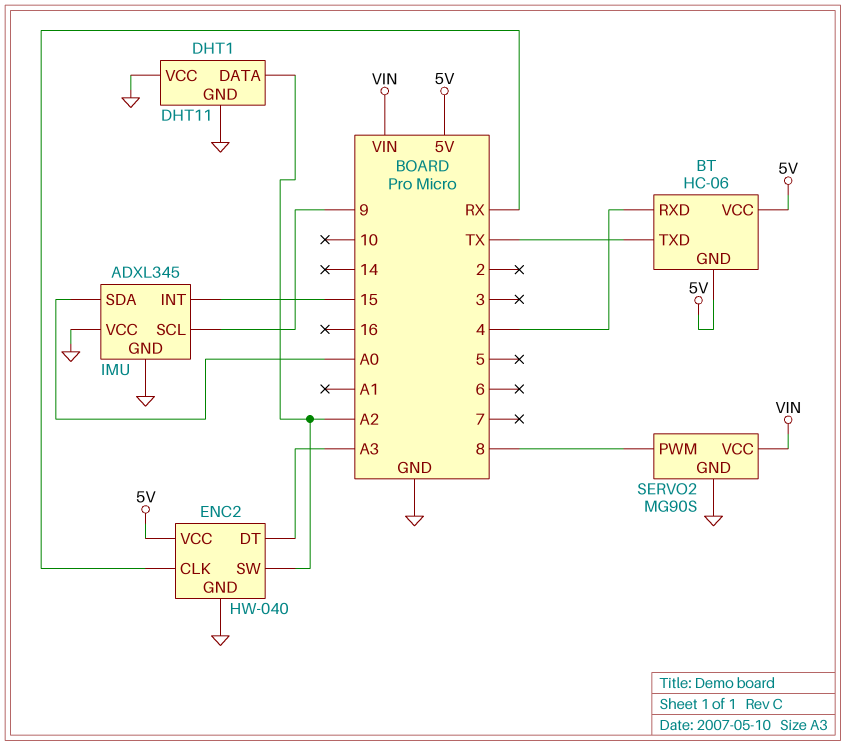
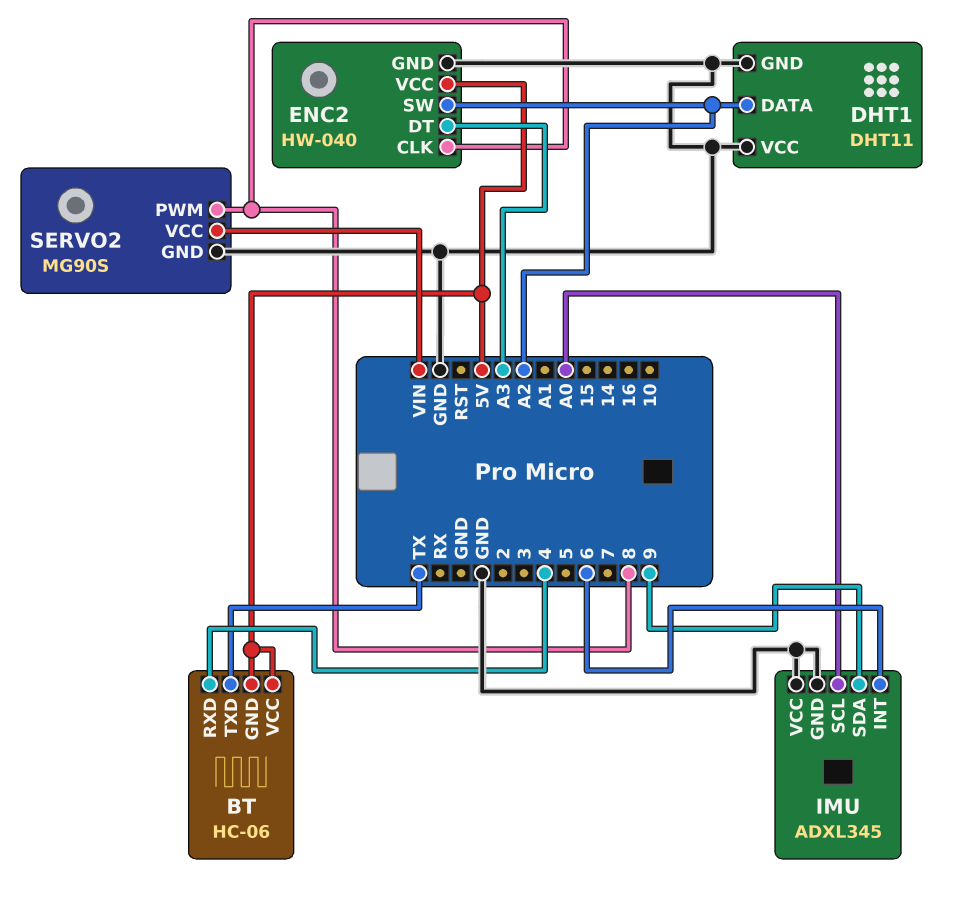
ENC2 pin CLK: RX -> 8
IMU pin INT: 15 -> 6
IMU pin SCL: 9 -> A0
IMU pin SDA: A0 -> 9

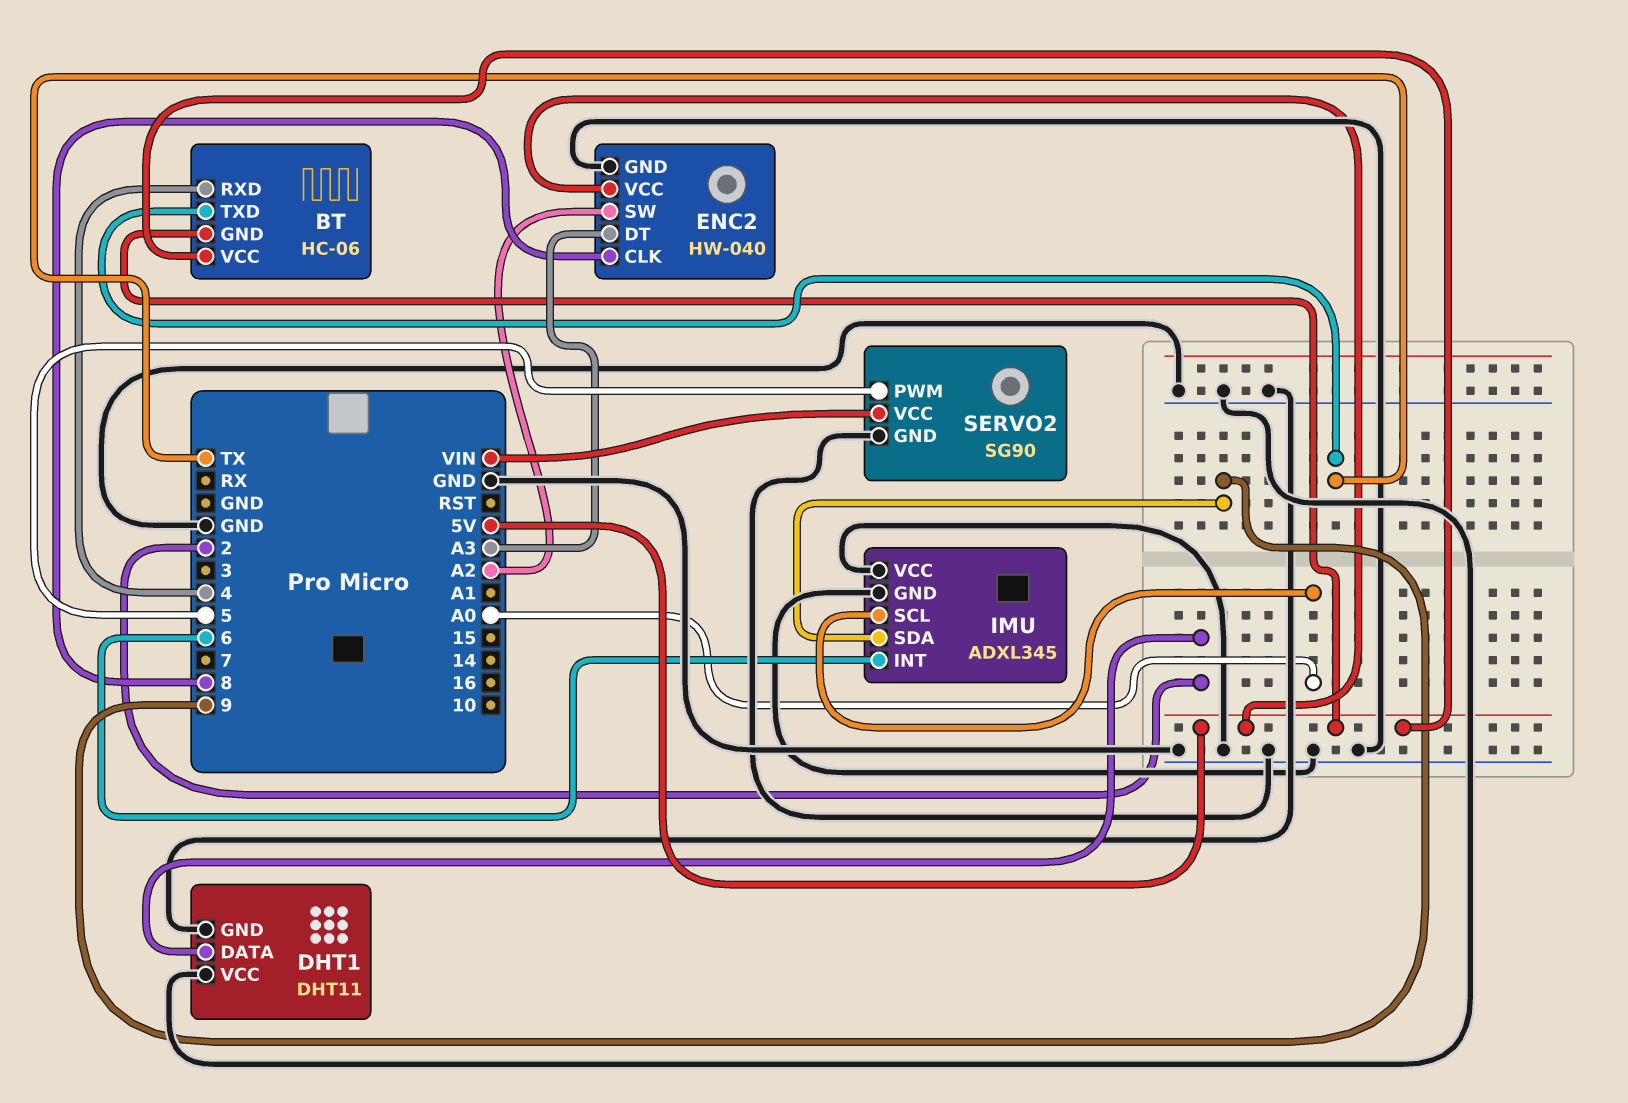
DHT1 pin DATA: A2 -> 2
SERVO2: MG90S -> SG90
SERVO2 pin PWM: 8 -> 5

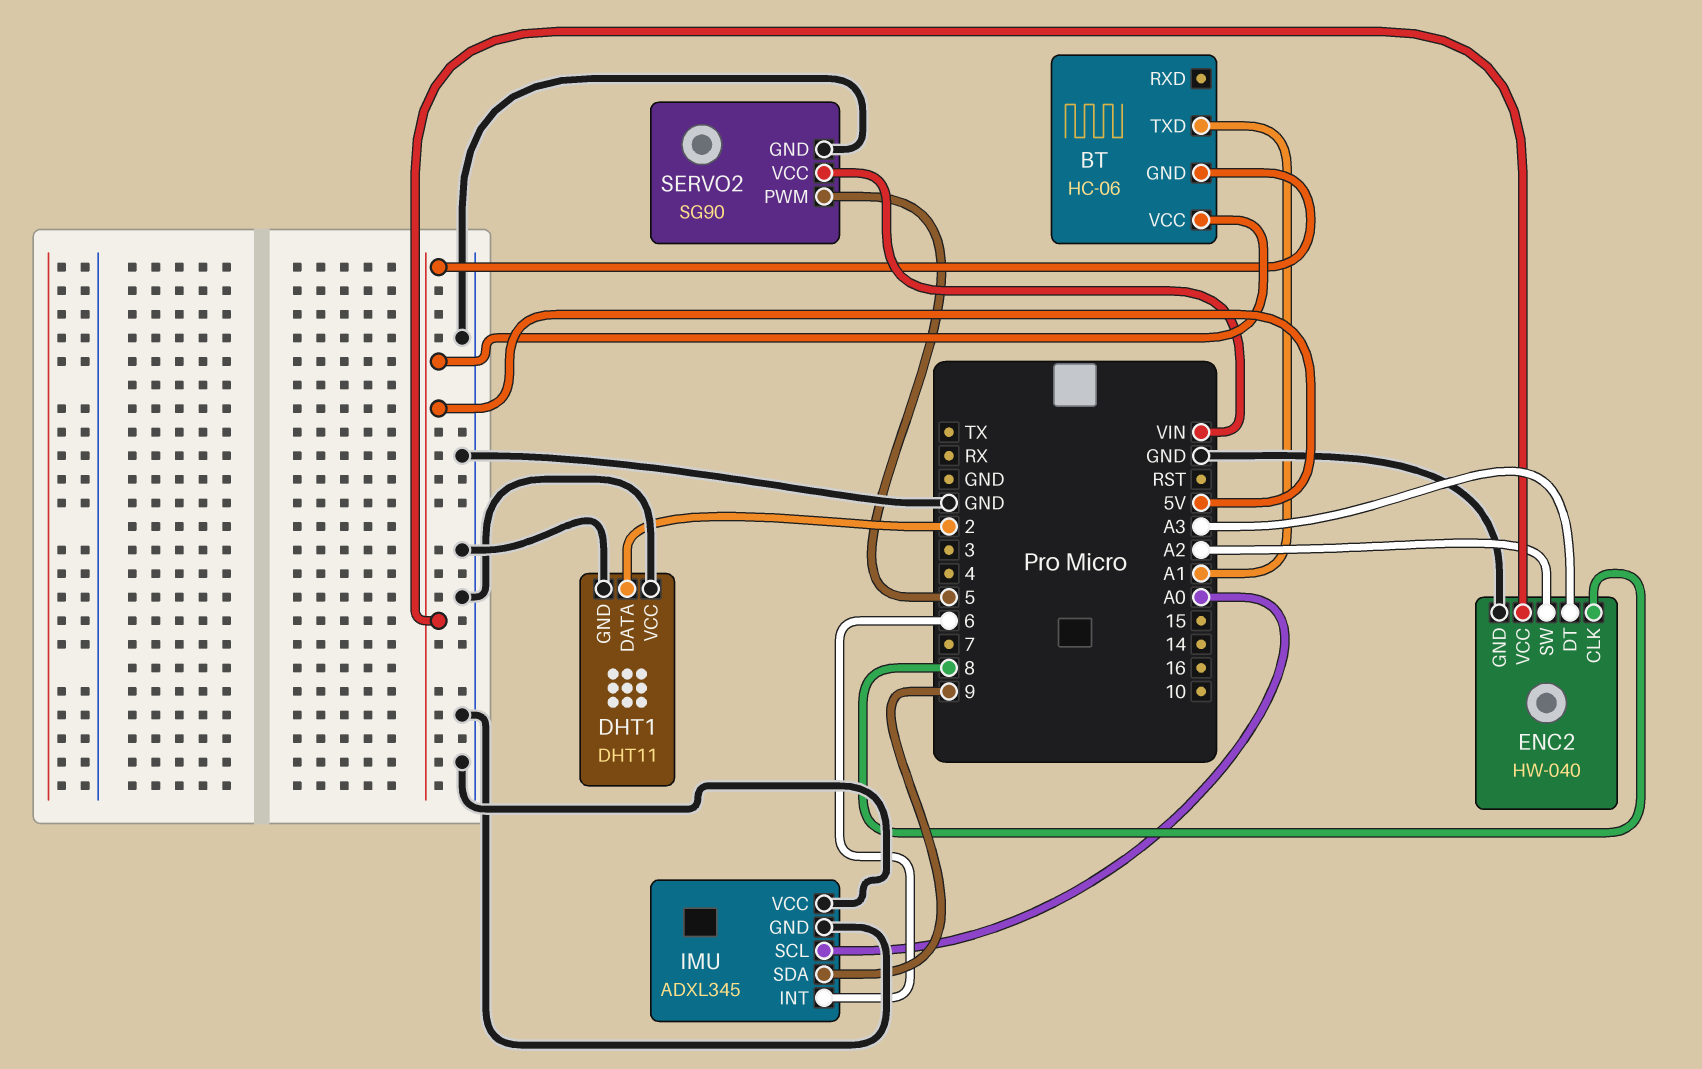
BT pin RXD: 4 -> none
BT pin TXD: TX -> A1

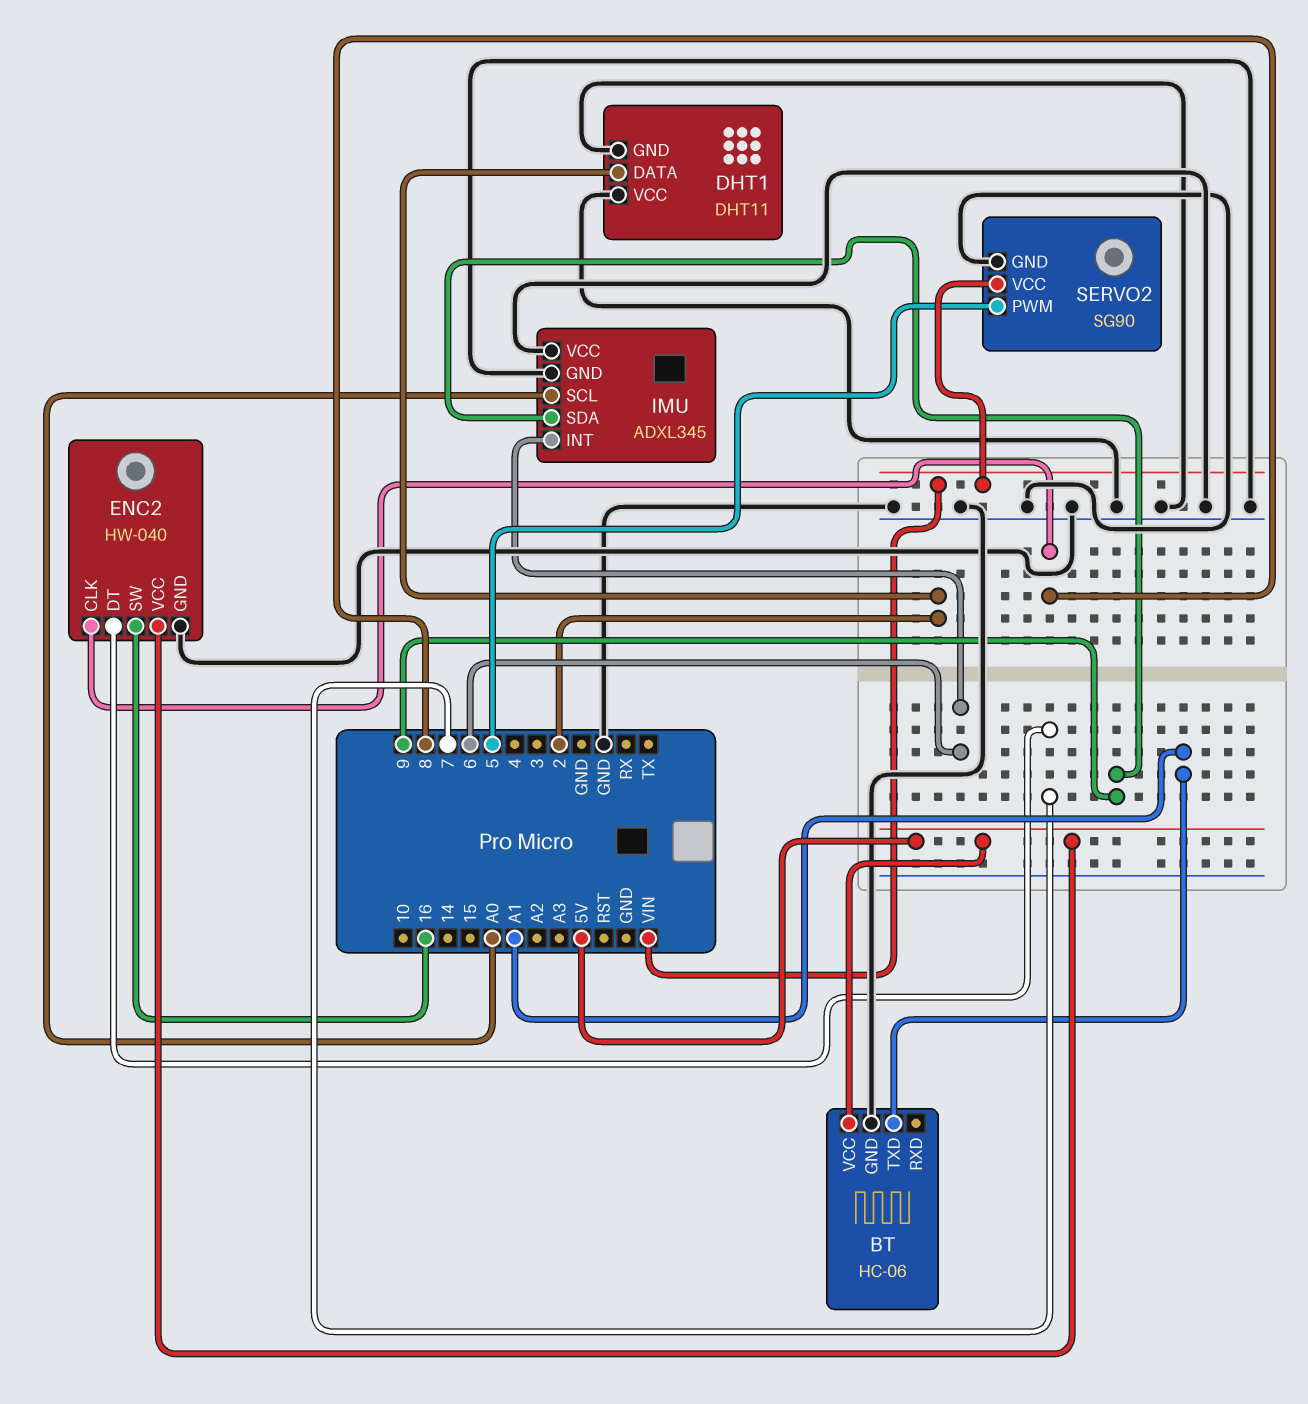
BT pin GND: 5V -> GND
ENC2 pin DT: A3 -> 7
ENC2 pin SW: A2 -> 16

